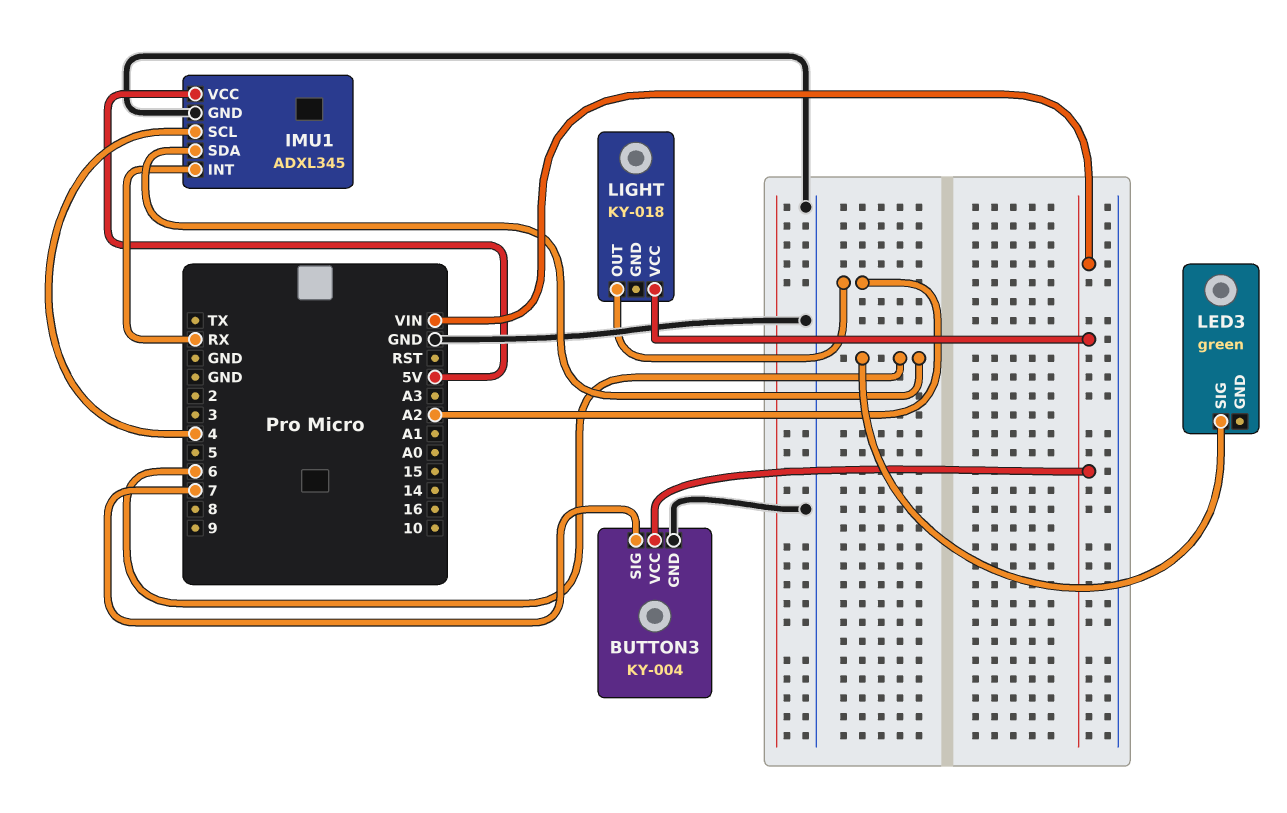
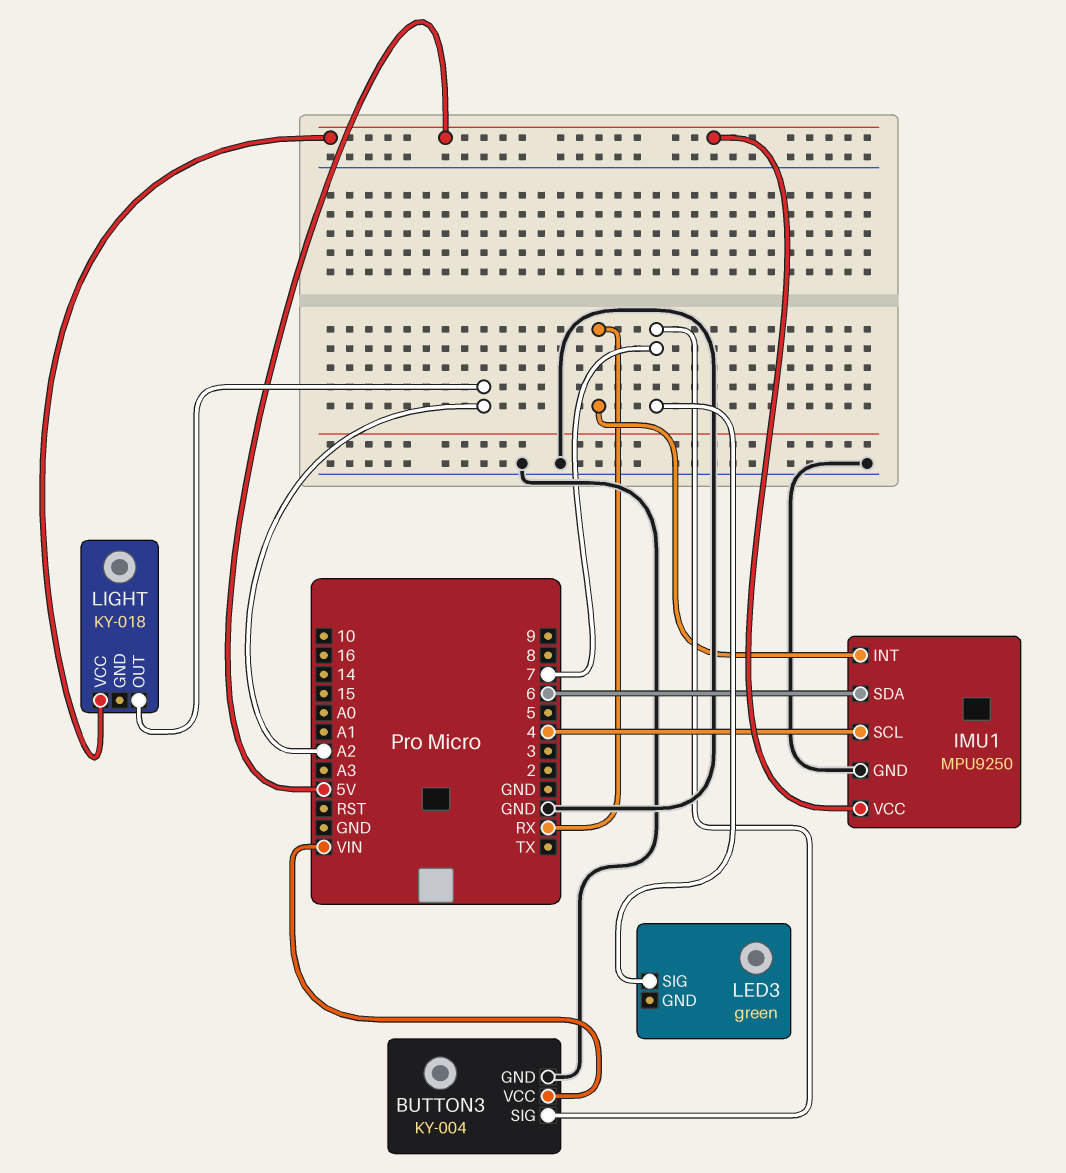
IMU1: ADXL345 -> MPU9250
LED3 pin SIG: 6 -> 7
LIGHT pin VCC: VIN -> 5V

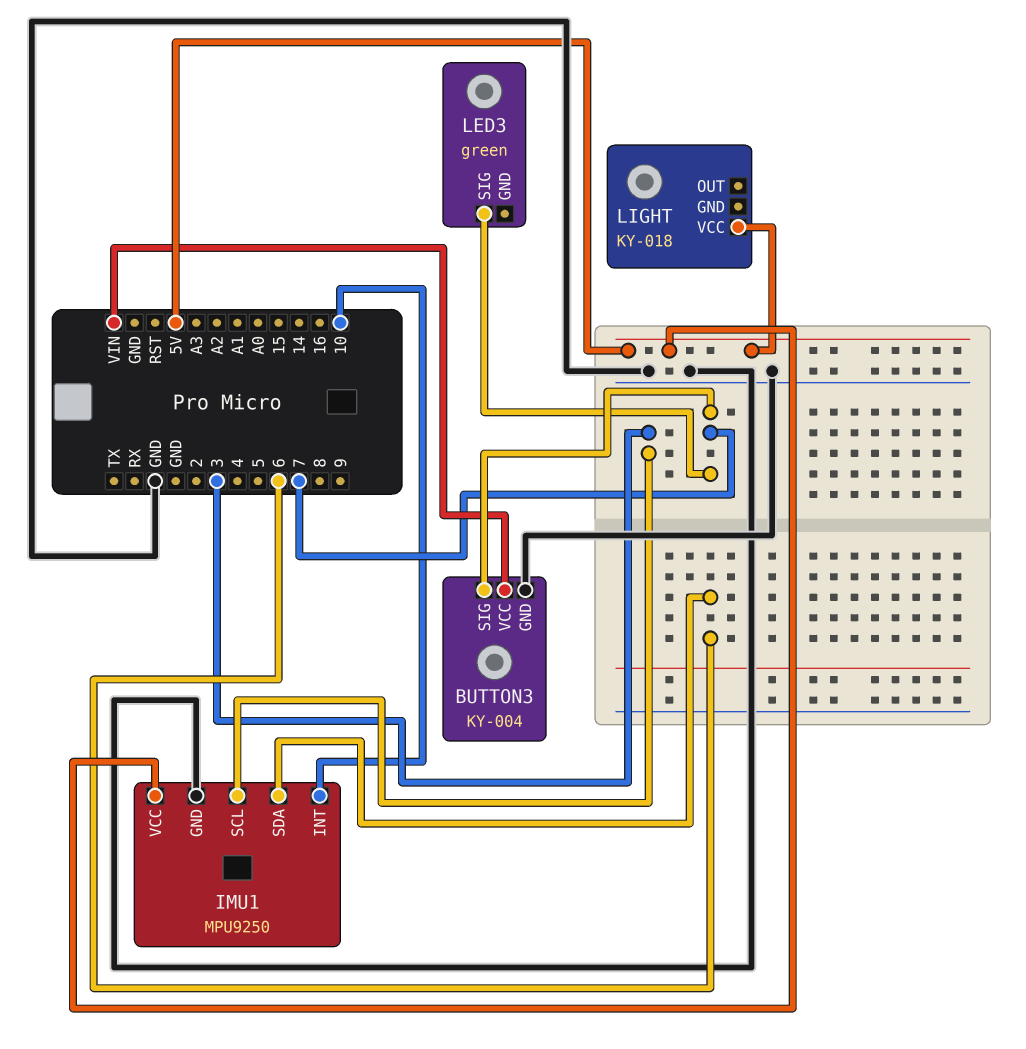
IMU1 pin INT: RX -> 10
IMU1 pin SCL: 4 -> 3
LIGHT pin OUT: A2 -> none

